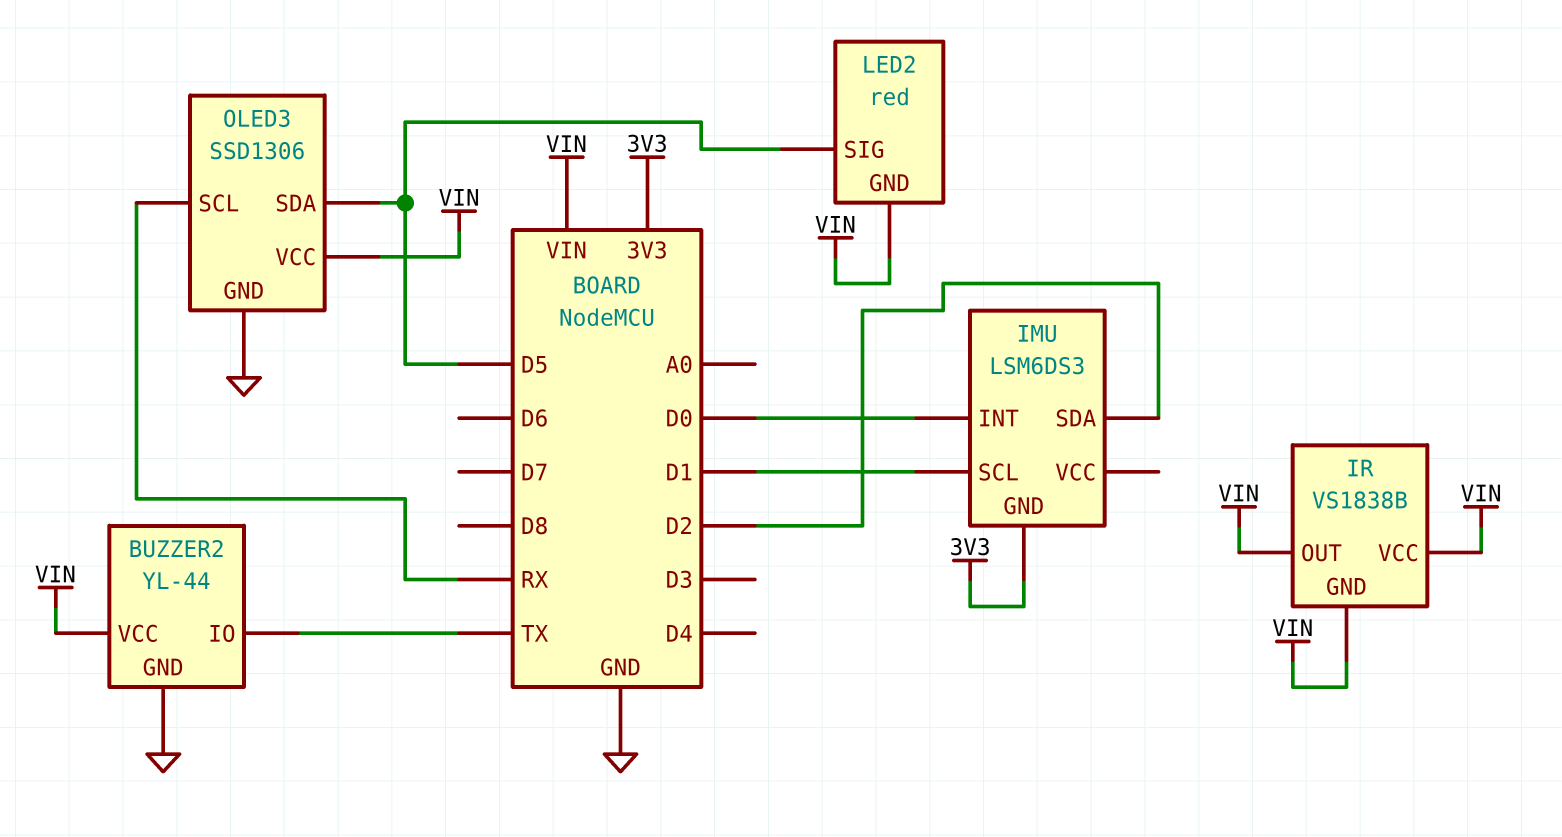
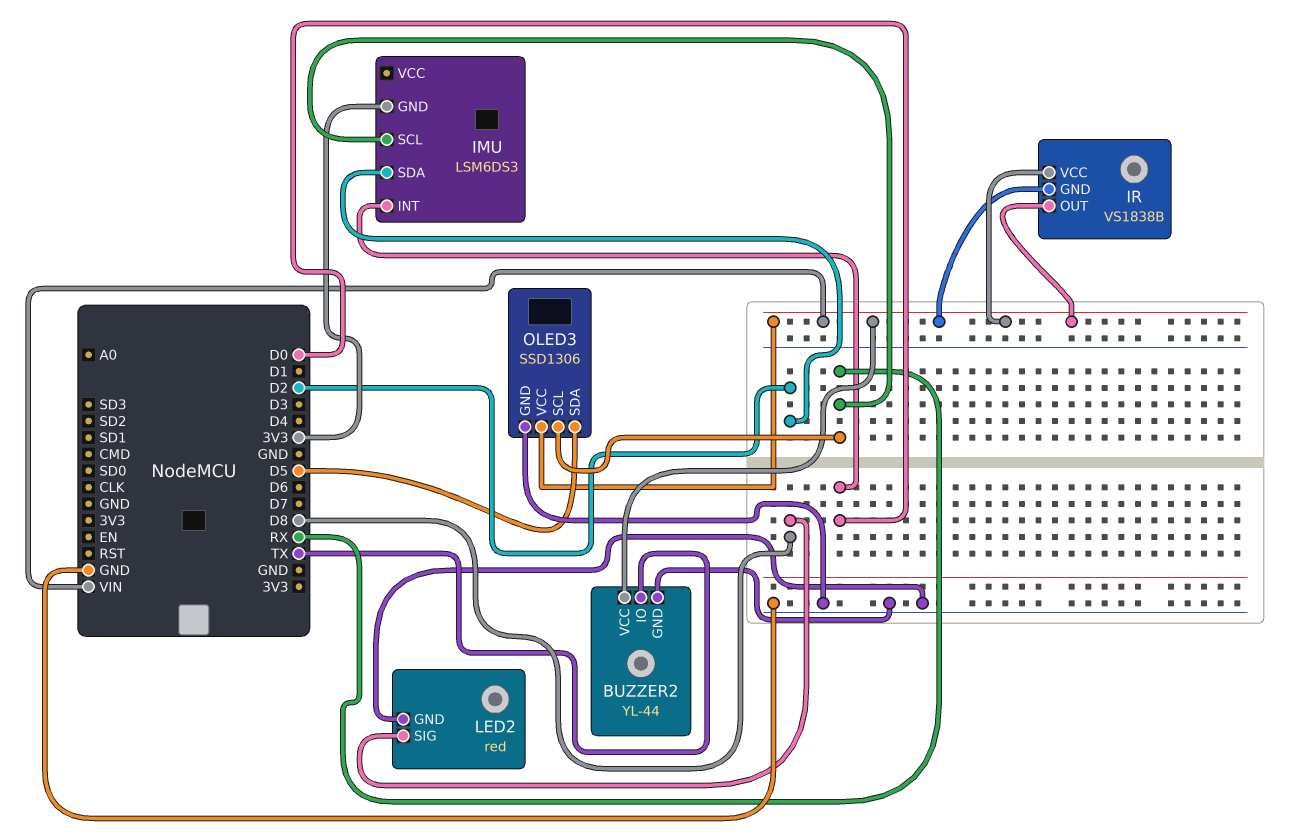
IMU pin SCL: D1 -> RX
LED2 pin GND: VIN -> GND
LED2 pin SIG: D5 -> D8

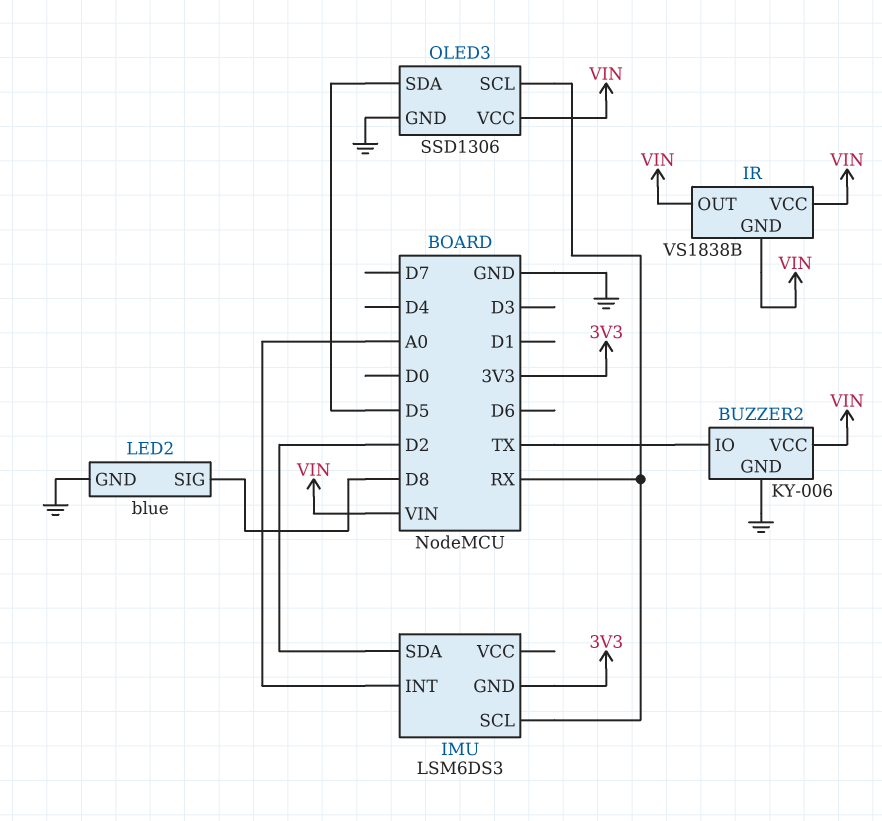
BUZZER2: YL-44 -> KY-006
IMU pin INT: D0 -> A0
LED2: red -> blue

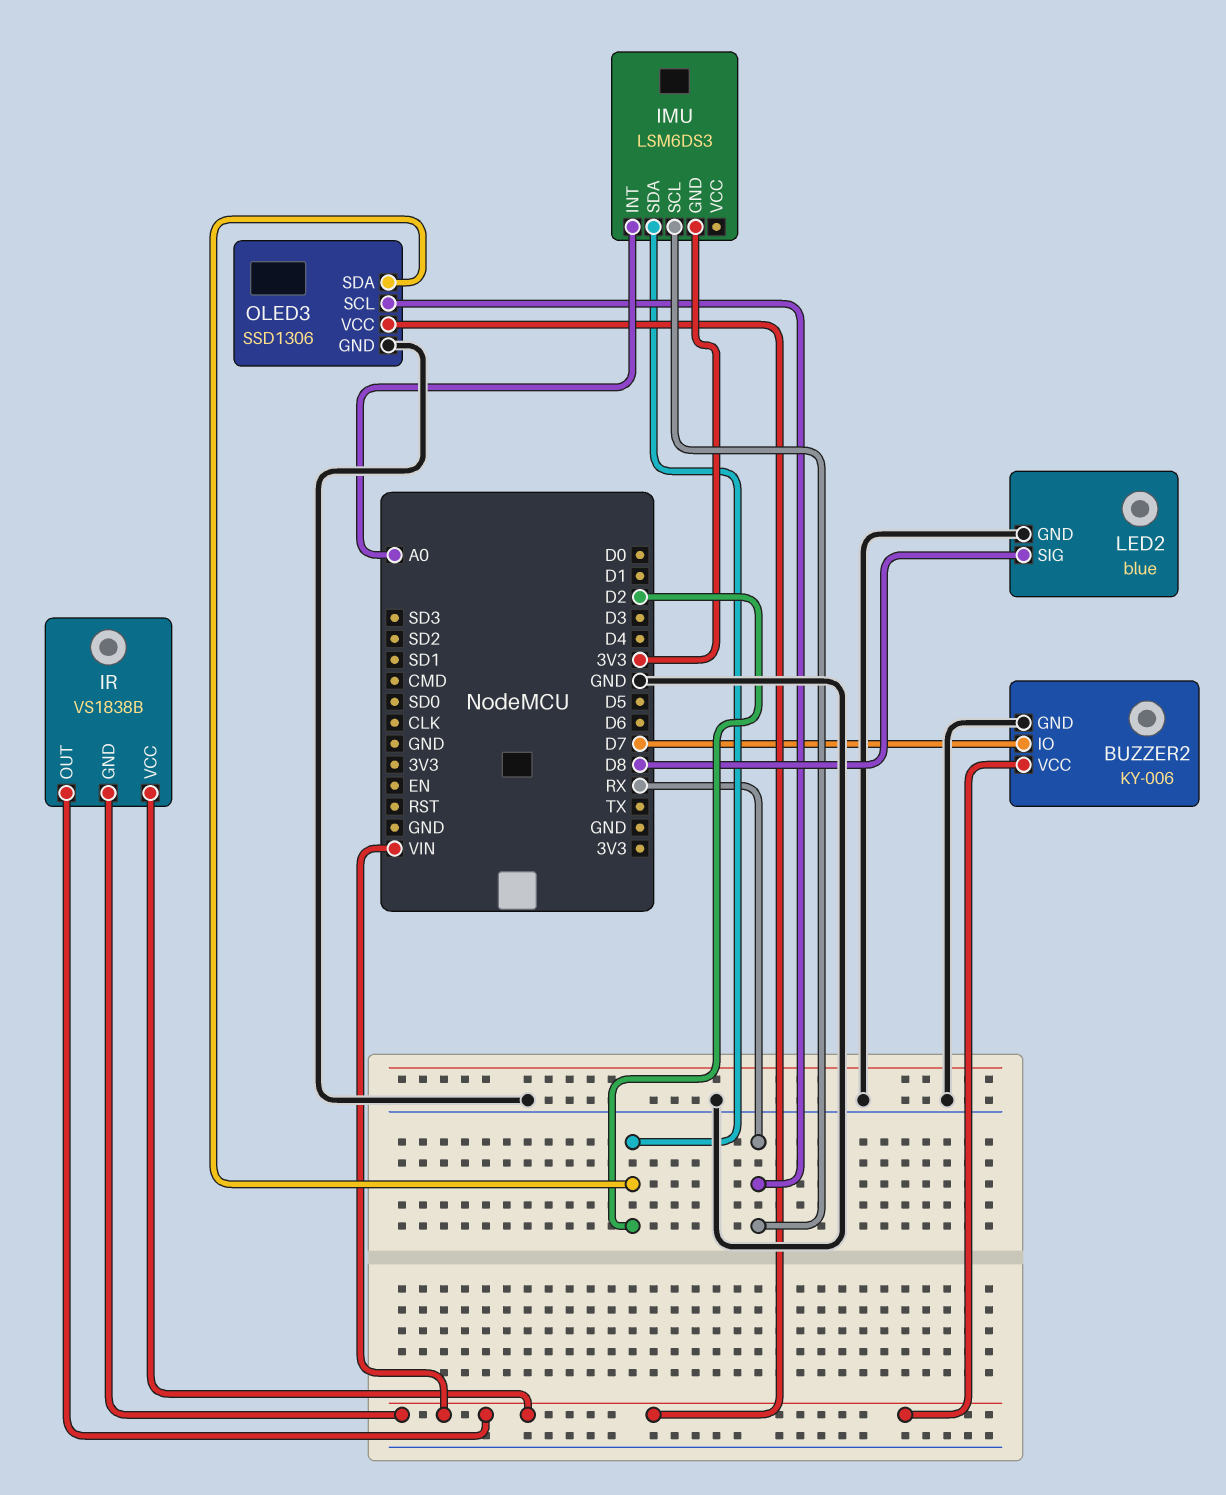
BUZZER2 pin IO: TX -> D7
OLED3 pin SDA: D5 -> D2

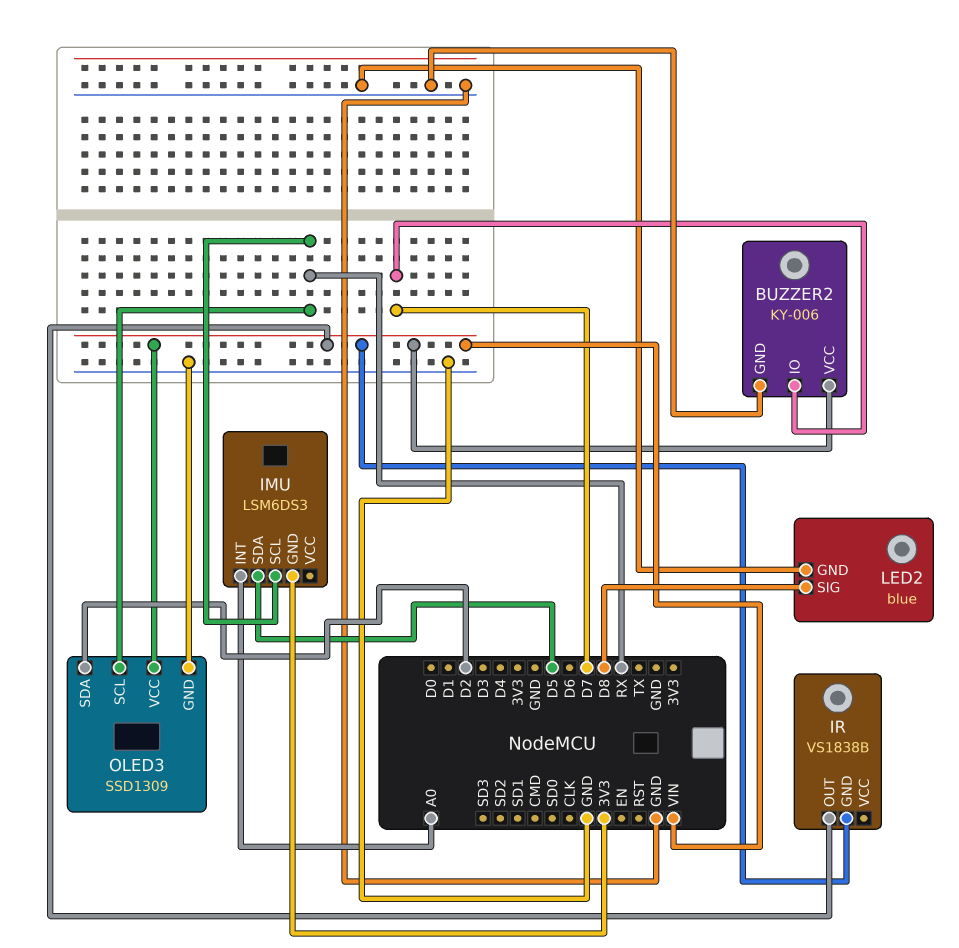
IMU pin SDA: D2 -> D5
IR pin VCC: VIN -> none
OLED3: SSD1306 -> SSD1309

